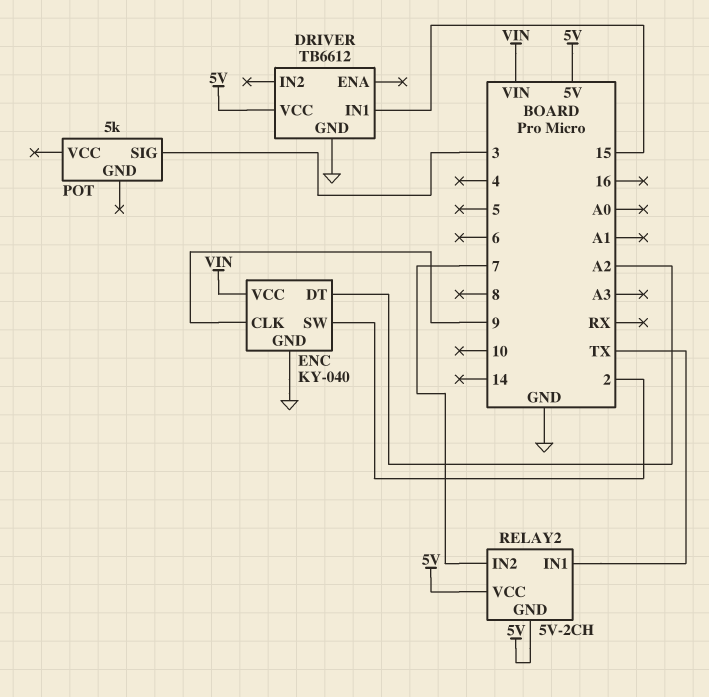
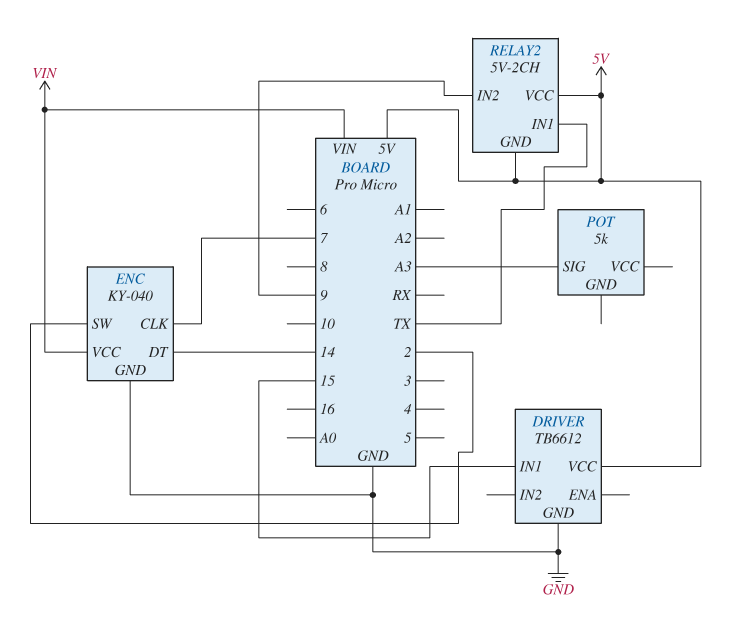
ENC pin CLK: 9 -> 7
ENC pin DT: A2 -> 14
POT pin SIG: 3 -> A3
RELAY2 pin IN2: 7 -> 9

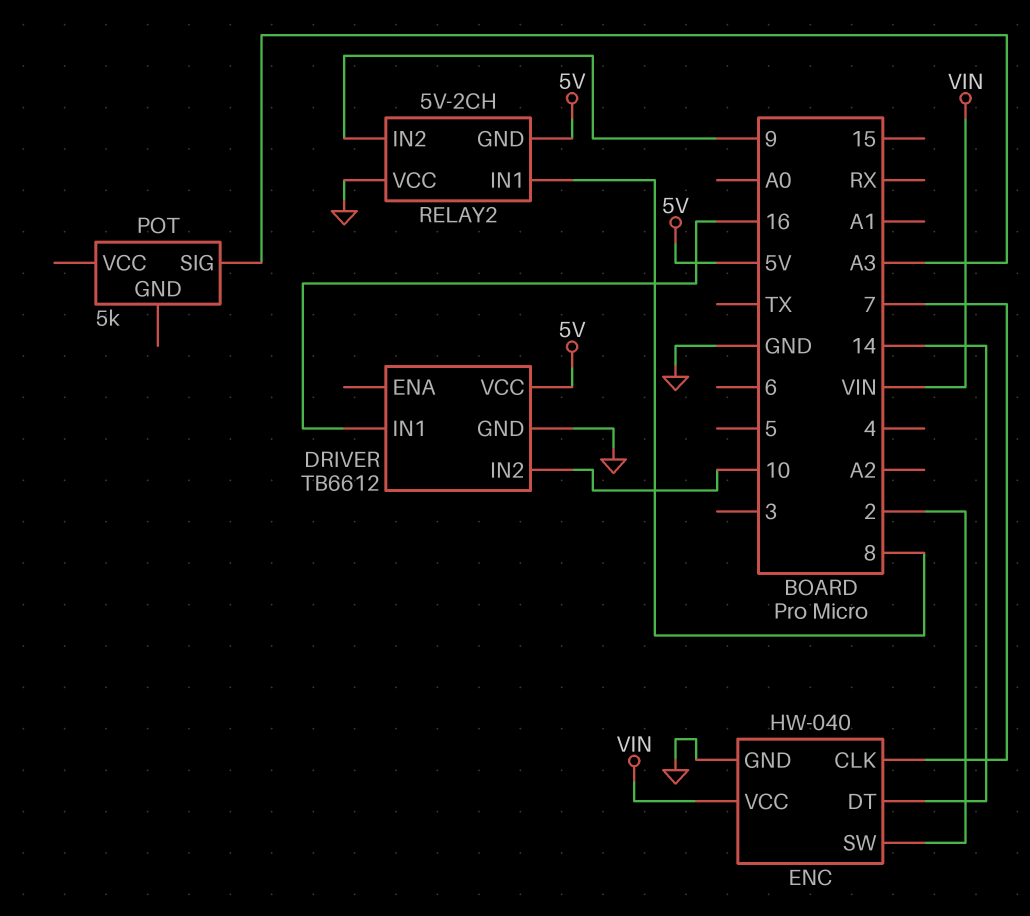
DRIVER pin IN1: 15 -> 16
DRIVER pin IN2: none -> 10
ENC: KY-040 -> HW-040
RELAY2 pin IN1: TX -> 8
RELAY2 pin VCC: 5V -> GND

